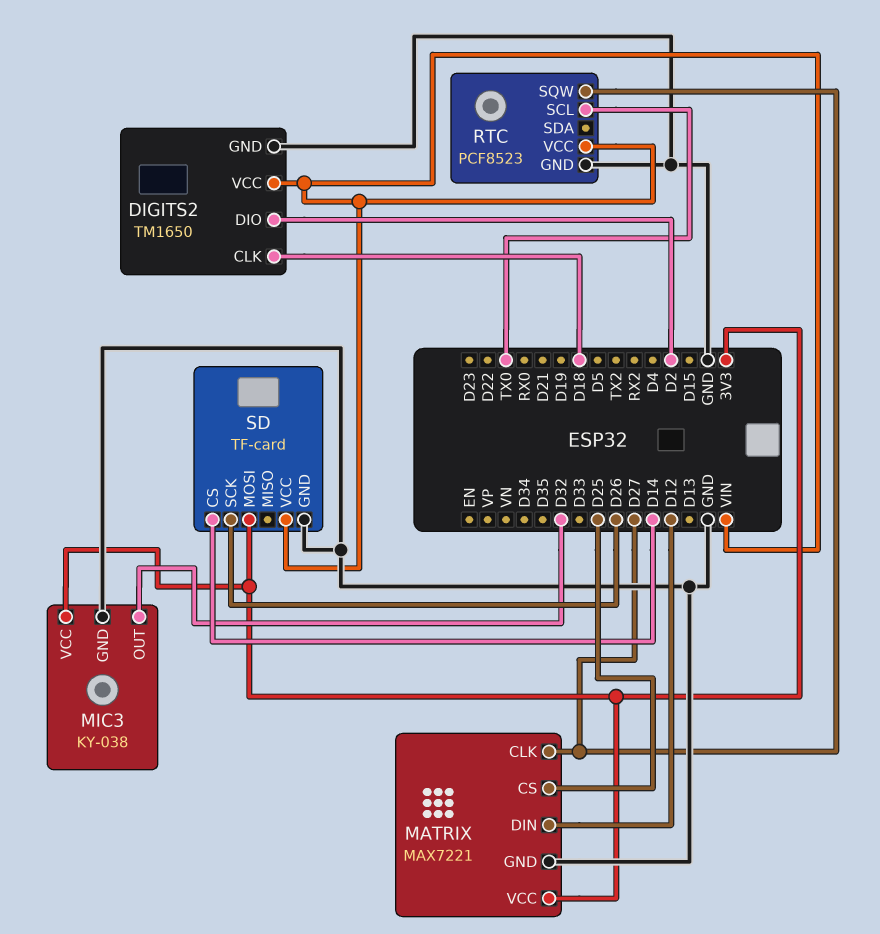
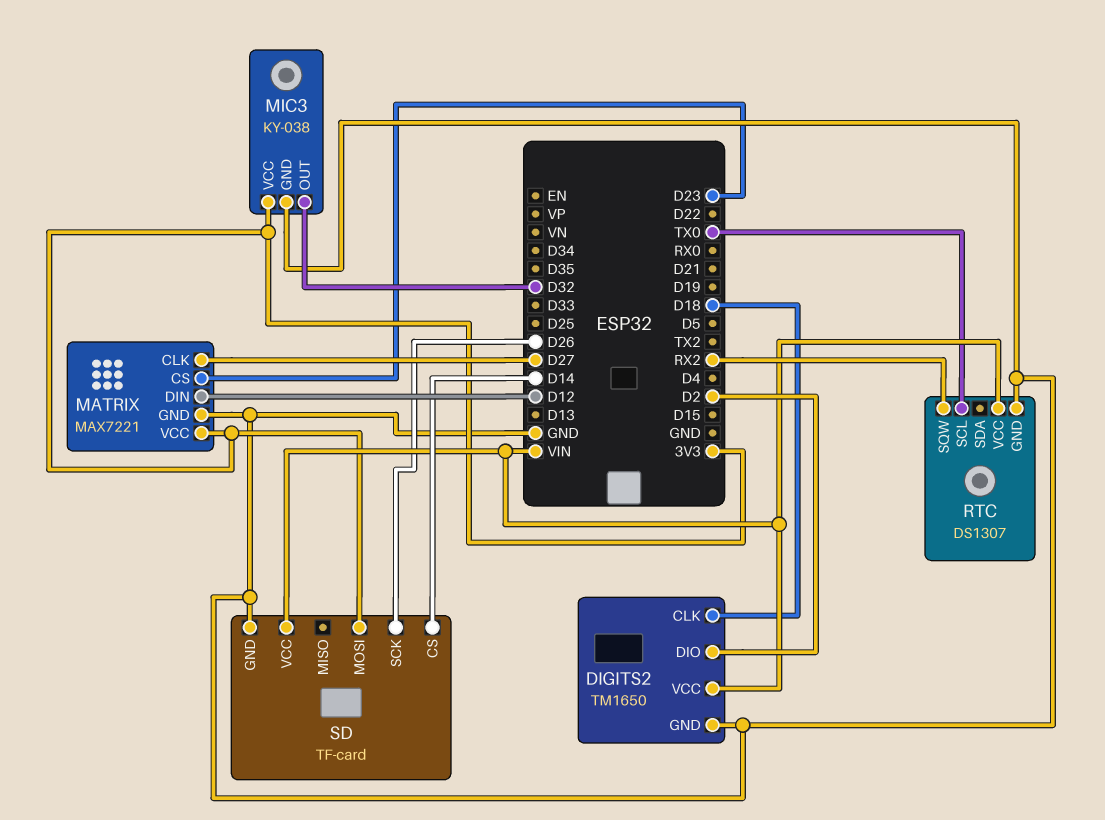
MATRIX pin CS: D25 -> D23
RTC: PCF8523 -> DS1307
RTC pin SQW: D27 -> RX2

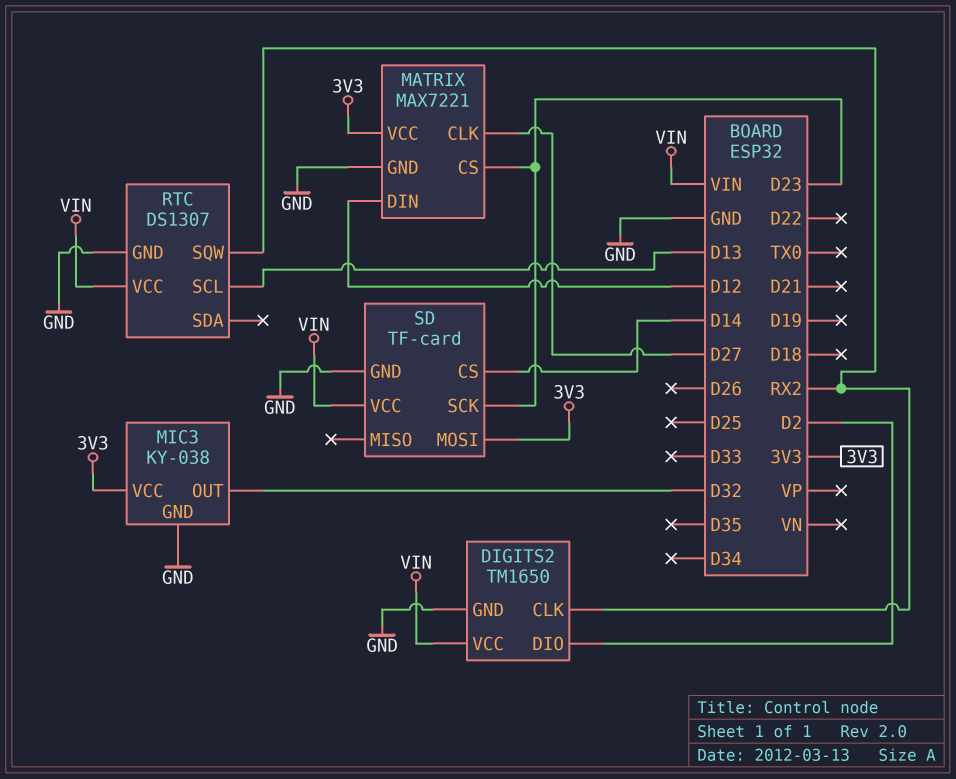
DIGITS2 pin CLK: D18 -> RX2
RTC pin SCL: TX0 -> D13
SD pin SCK: D26 -> D23

